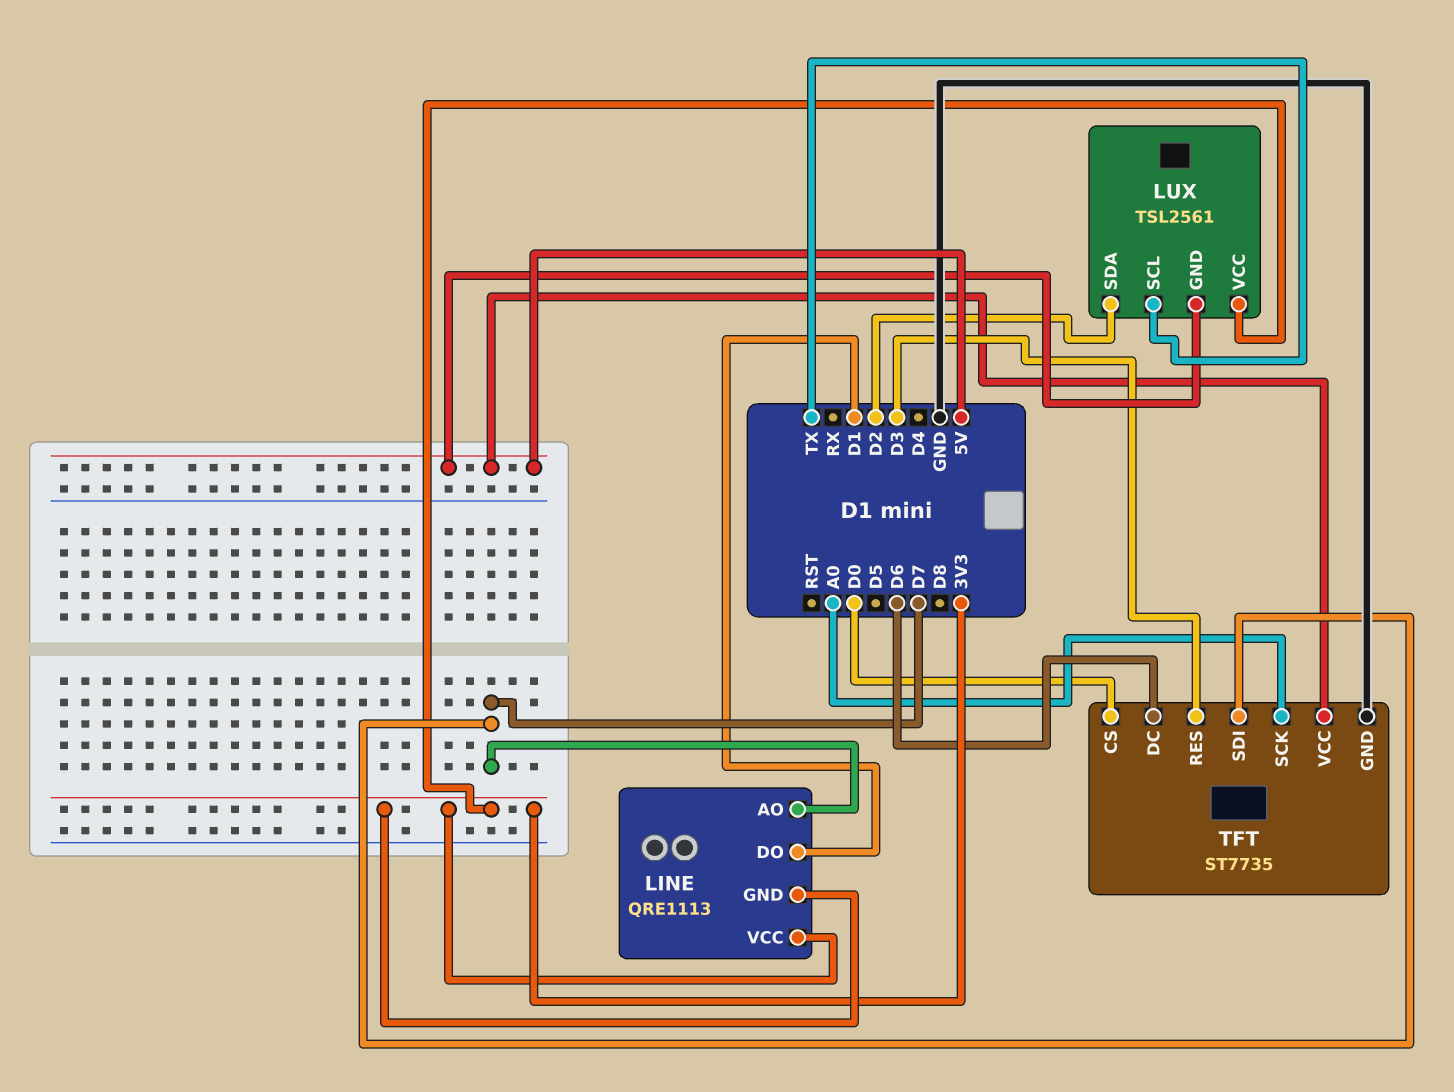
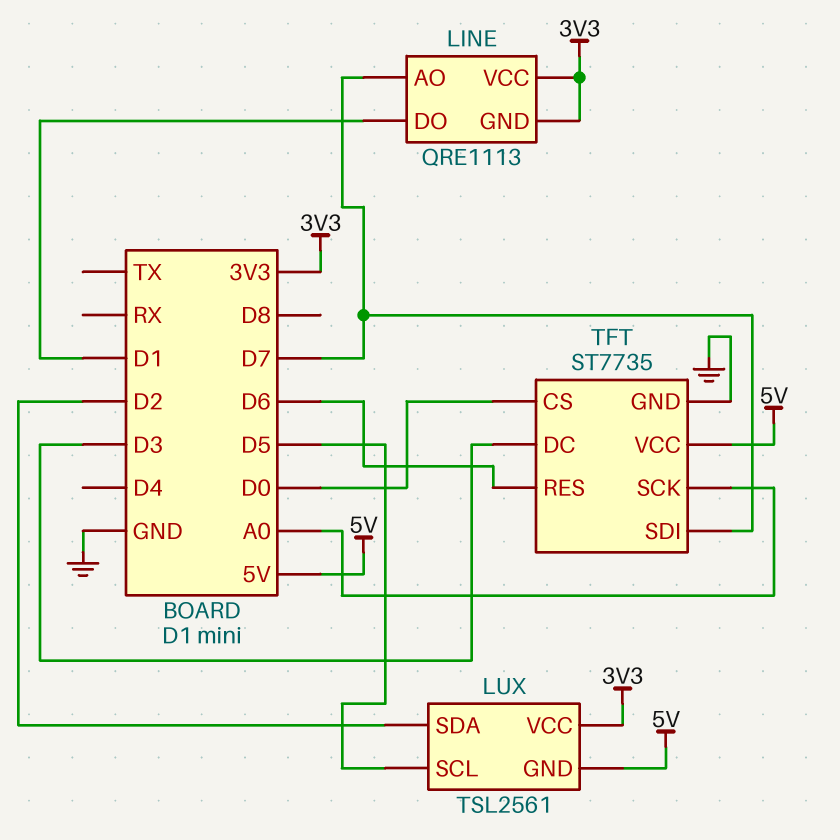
LUX pin SCL: TX -> D5
TFT pin DC: D6 -> D3
TFT pin RES: D3 -> D6

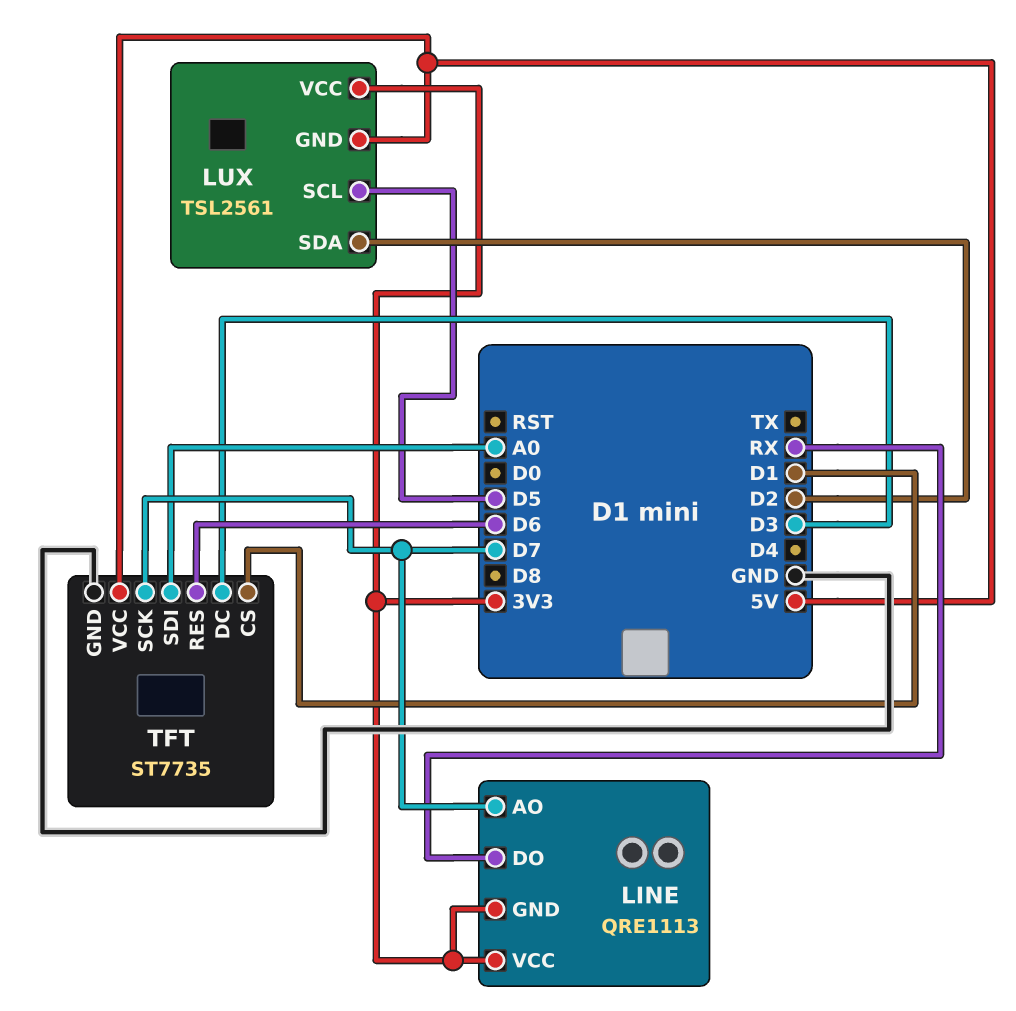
LINE pin DO: D1 -> RX
TFT pin CS: D0 -> D1
TFT pin SCK: A0 -> D7
TFT pin SDI: D7 -> A0

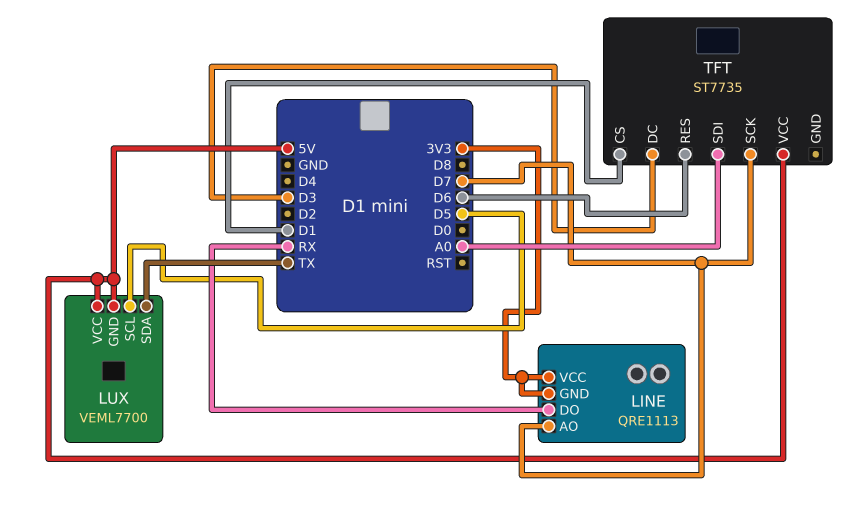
LUX: TSL2561 -> VEML7700
LUX pin SDA: D2 -> TX
LUX pin VCC: 3V3 -> 5V
TFT pin GND: GND -> none

